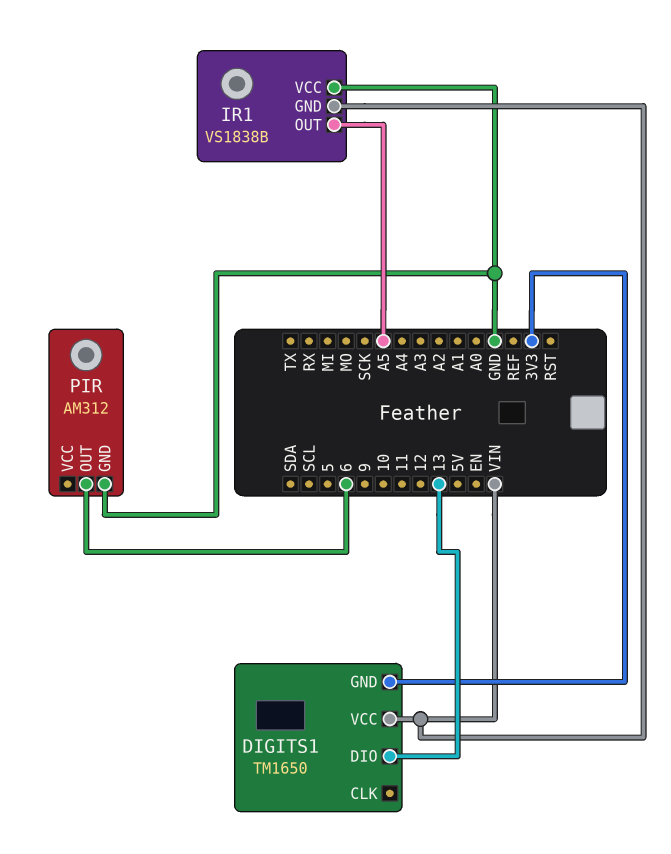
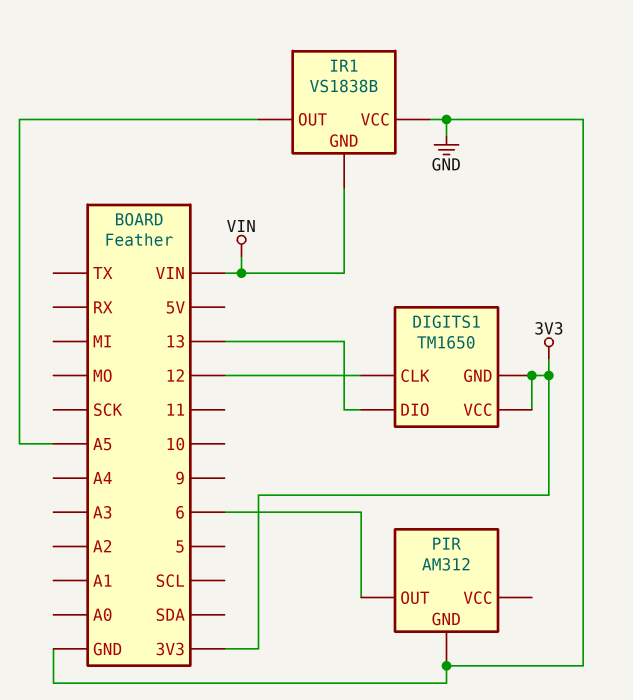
DIGITS1 pin CLK: none -> 12
DIGITS1 pin VCC: VIN -> 3V3

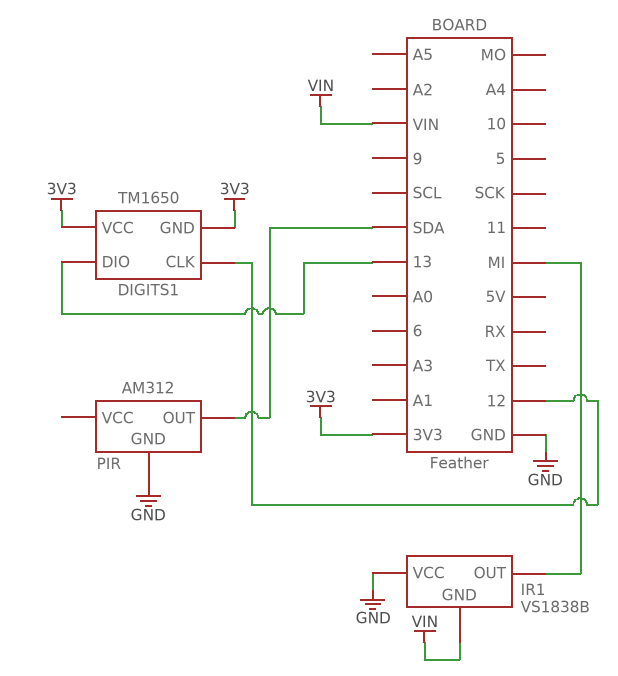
IR1 pin OUT: A5 -> MI
PIR pin OUT: 6 -> SDA

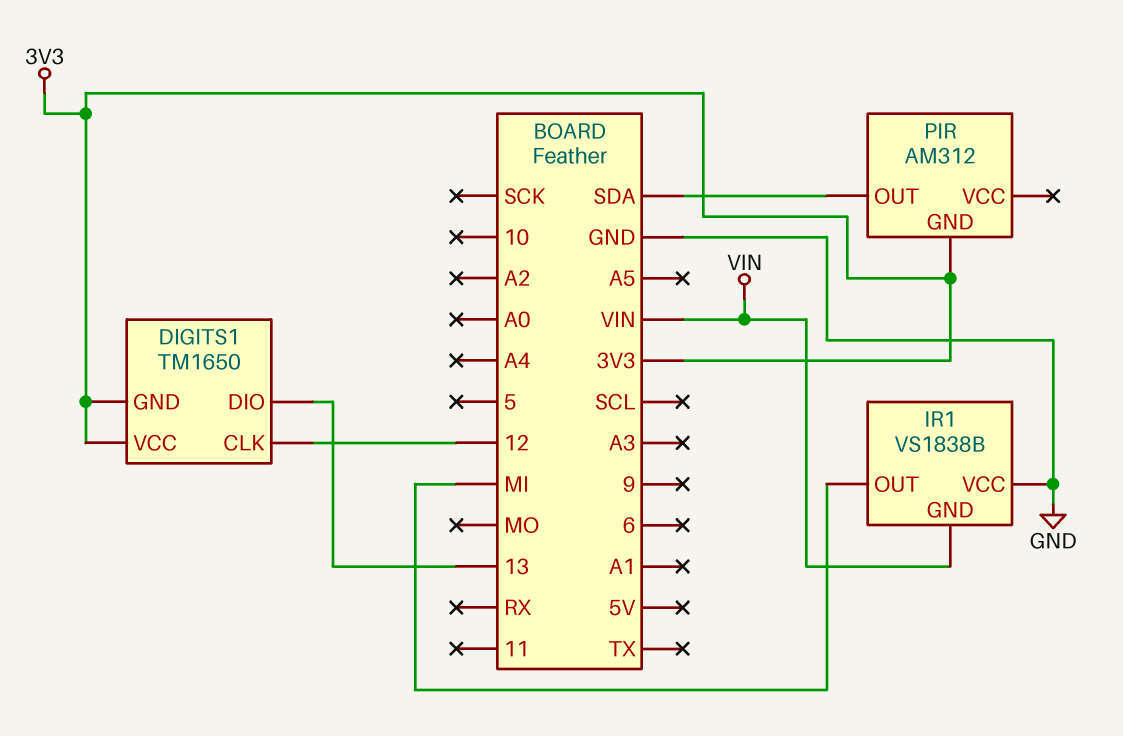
PIR pin GND: GND -> 3V3

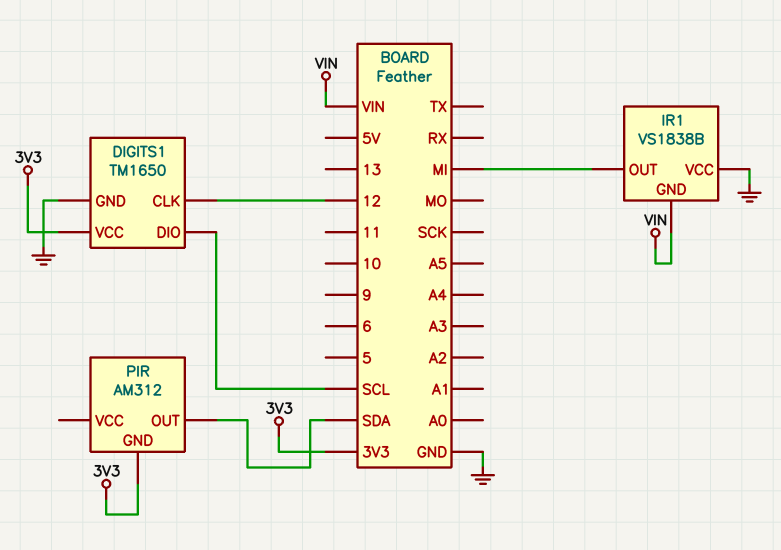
DIGITS1 pin DIO: 13 -> SCL
DIGITS1 pin GND: 3V3 -> GND

